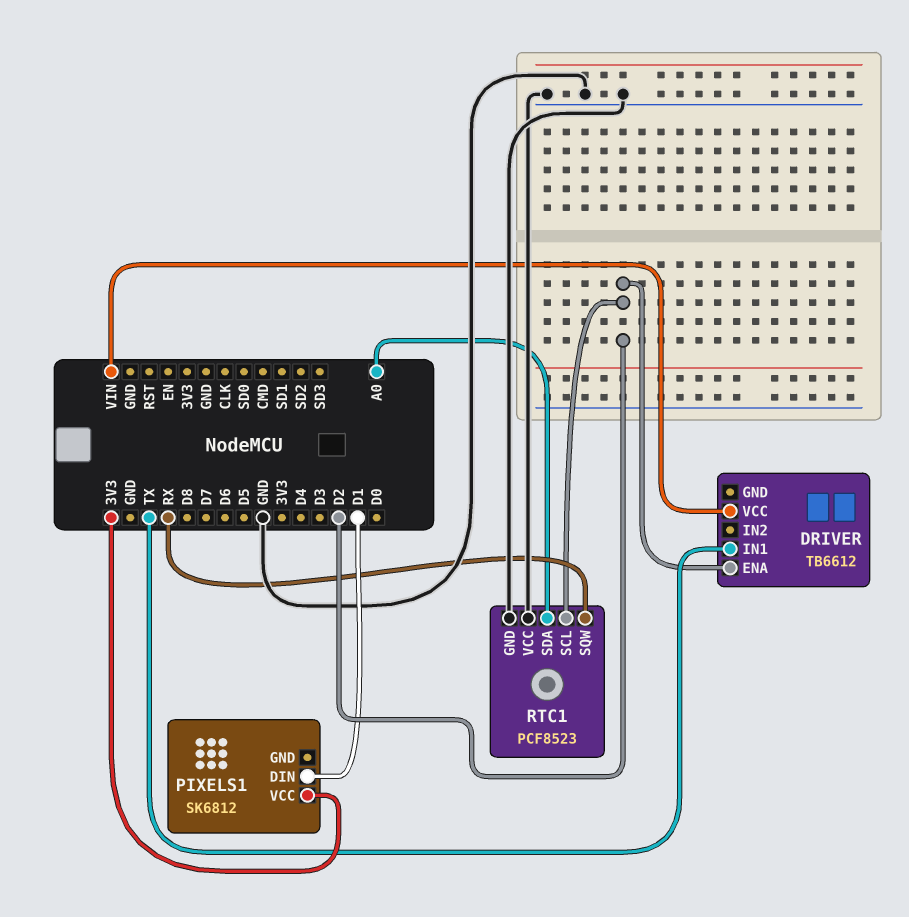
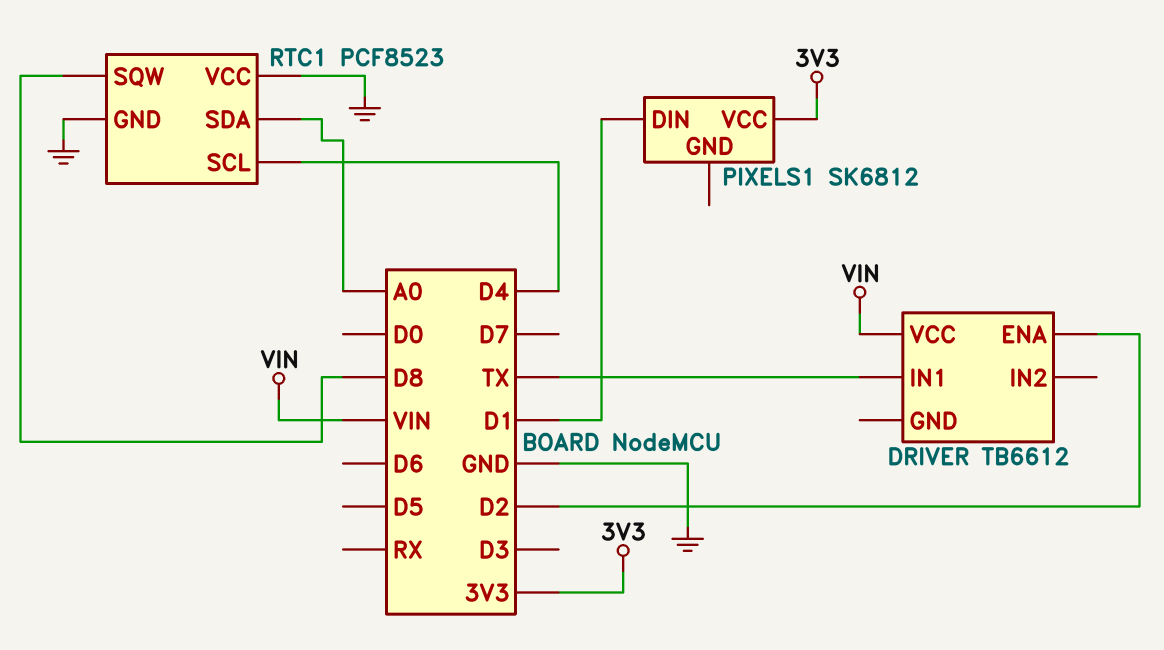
RTC1 pin SCL: D2 -> D4
RTC1 pin SQW: RX -> D8

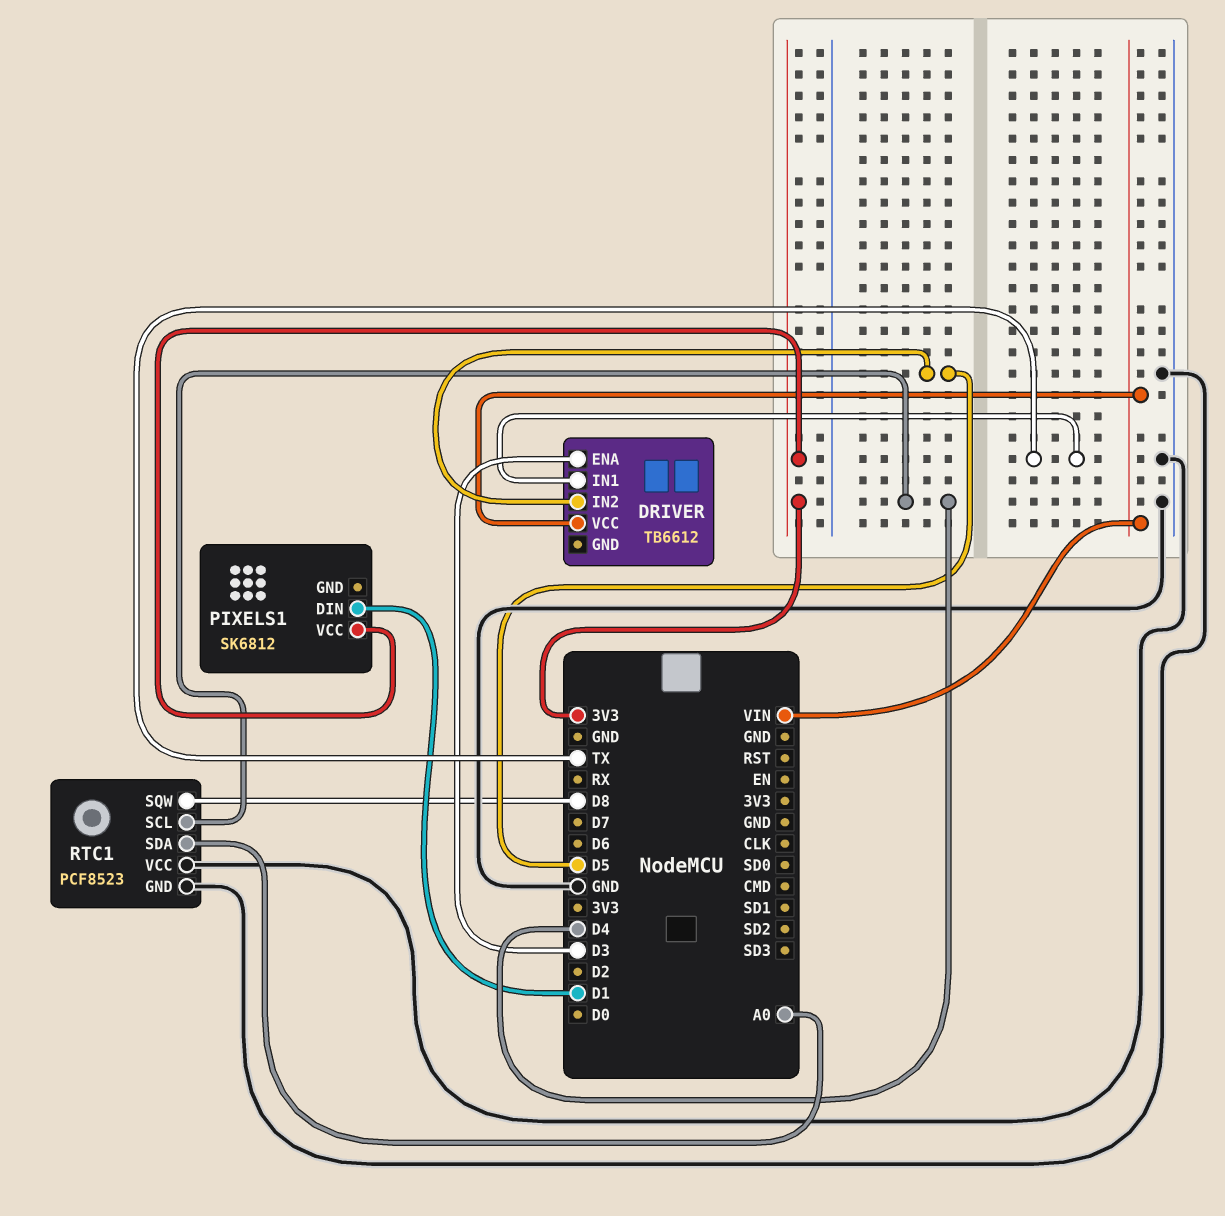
DRIVER pin ENA: D2 -> D3
DRIVER pin IN2: none -> D5

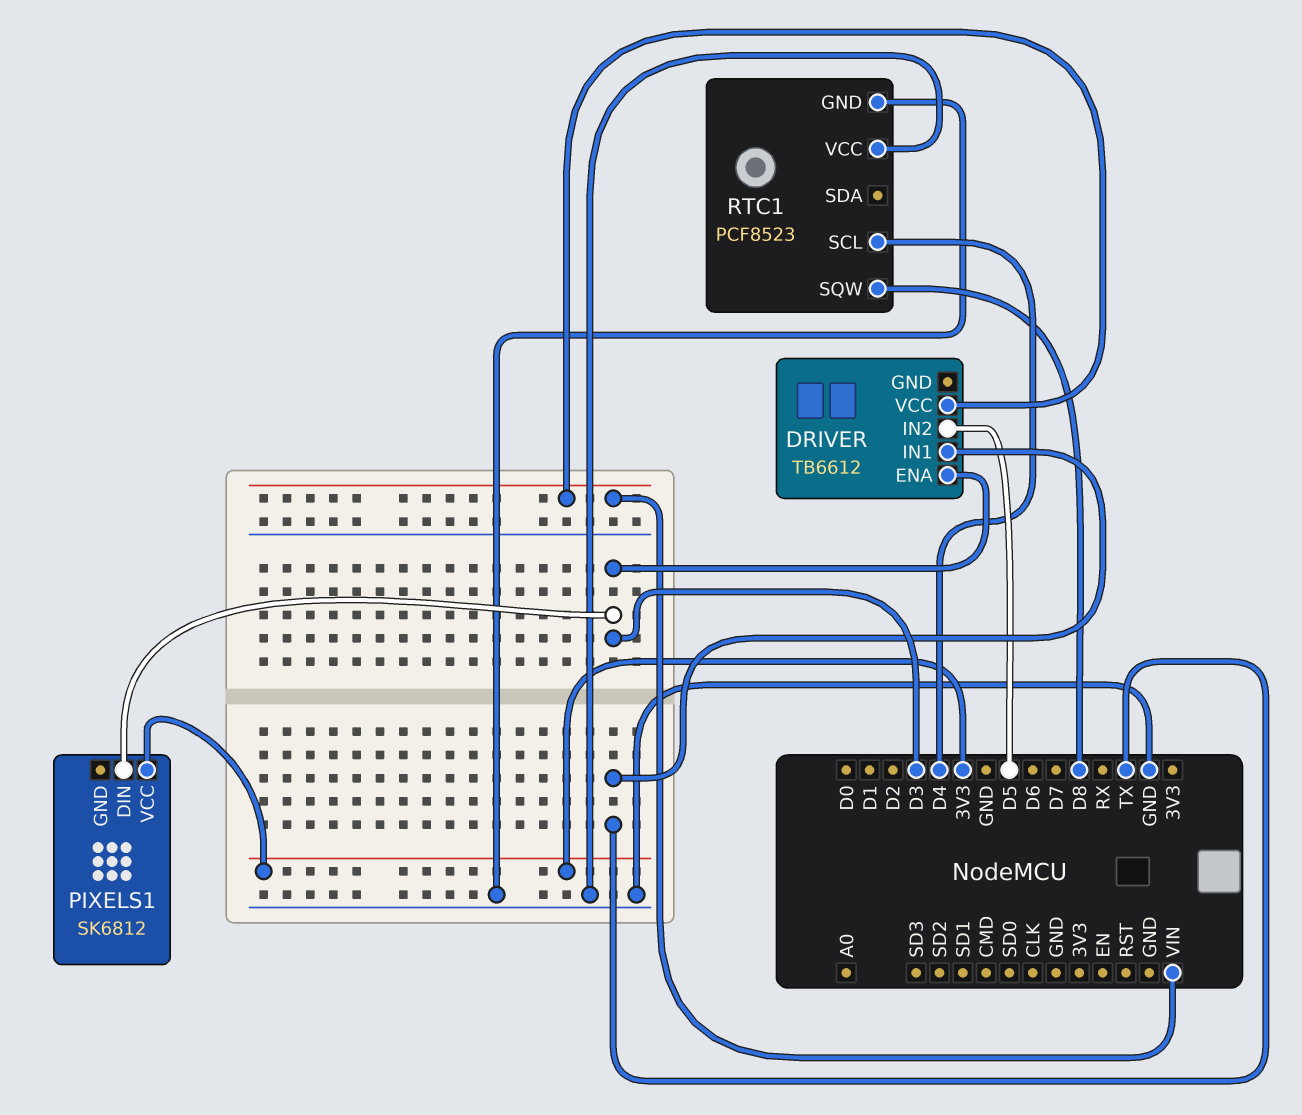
PIXELS1 pin DIN: D1 -> D3
RTC1 pin SDA: A0 -> none

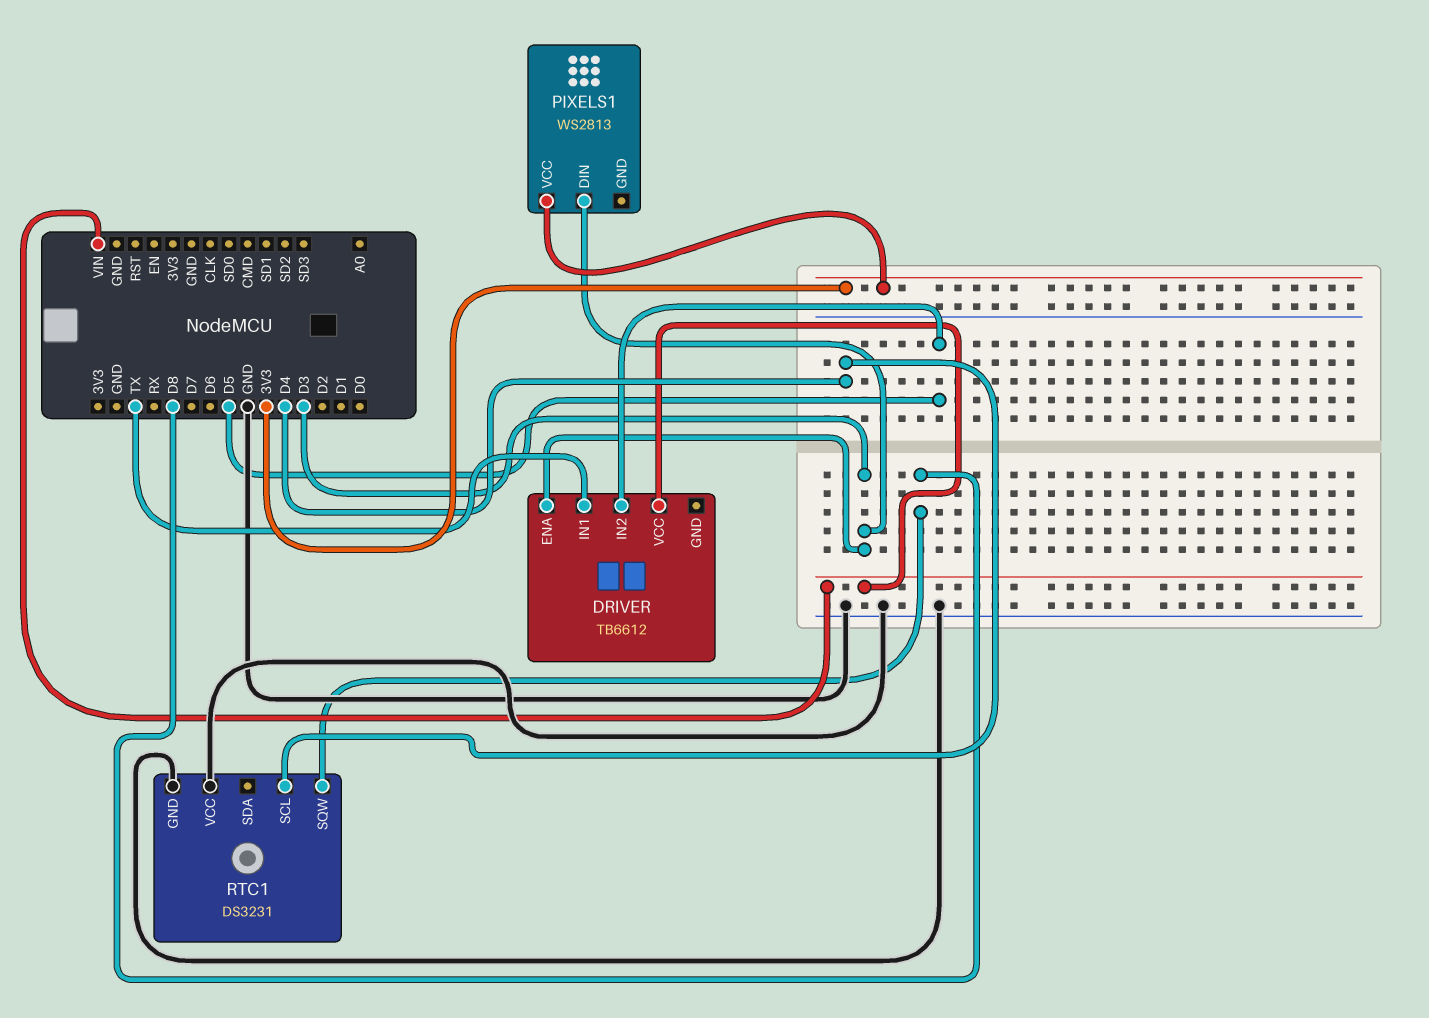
PIXELS1: SK6812 -> WS2813
RTC1: PCF8523 -> DS3231

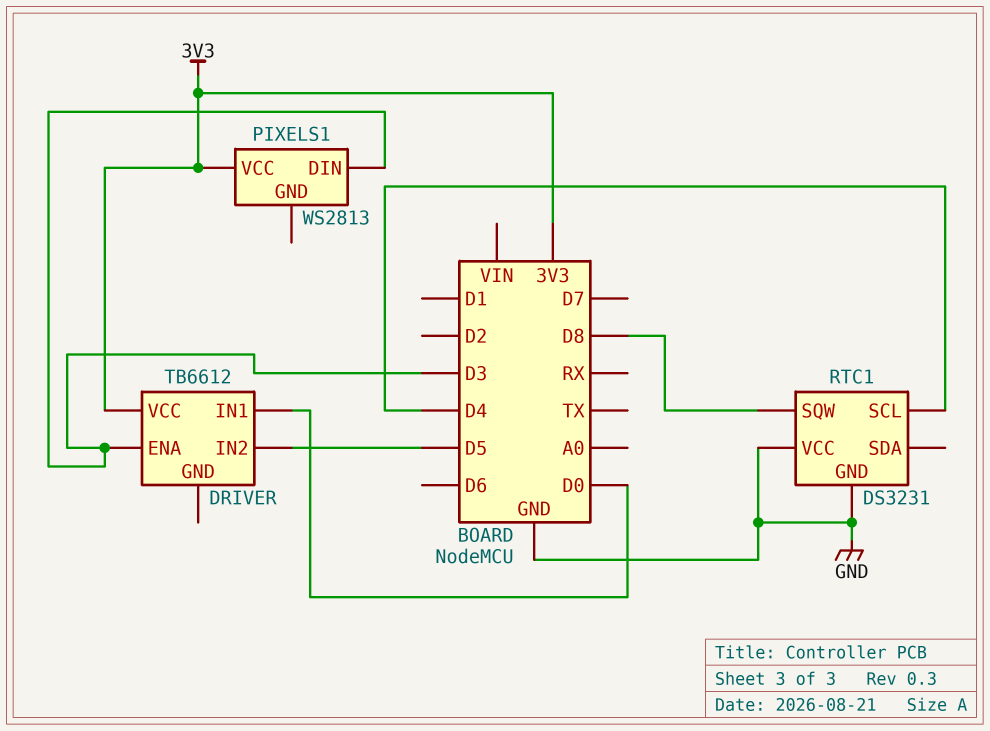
DRIVER pin IN1: TX -> D0
DRIVER pin VCC: VIN -> 3V3

